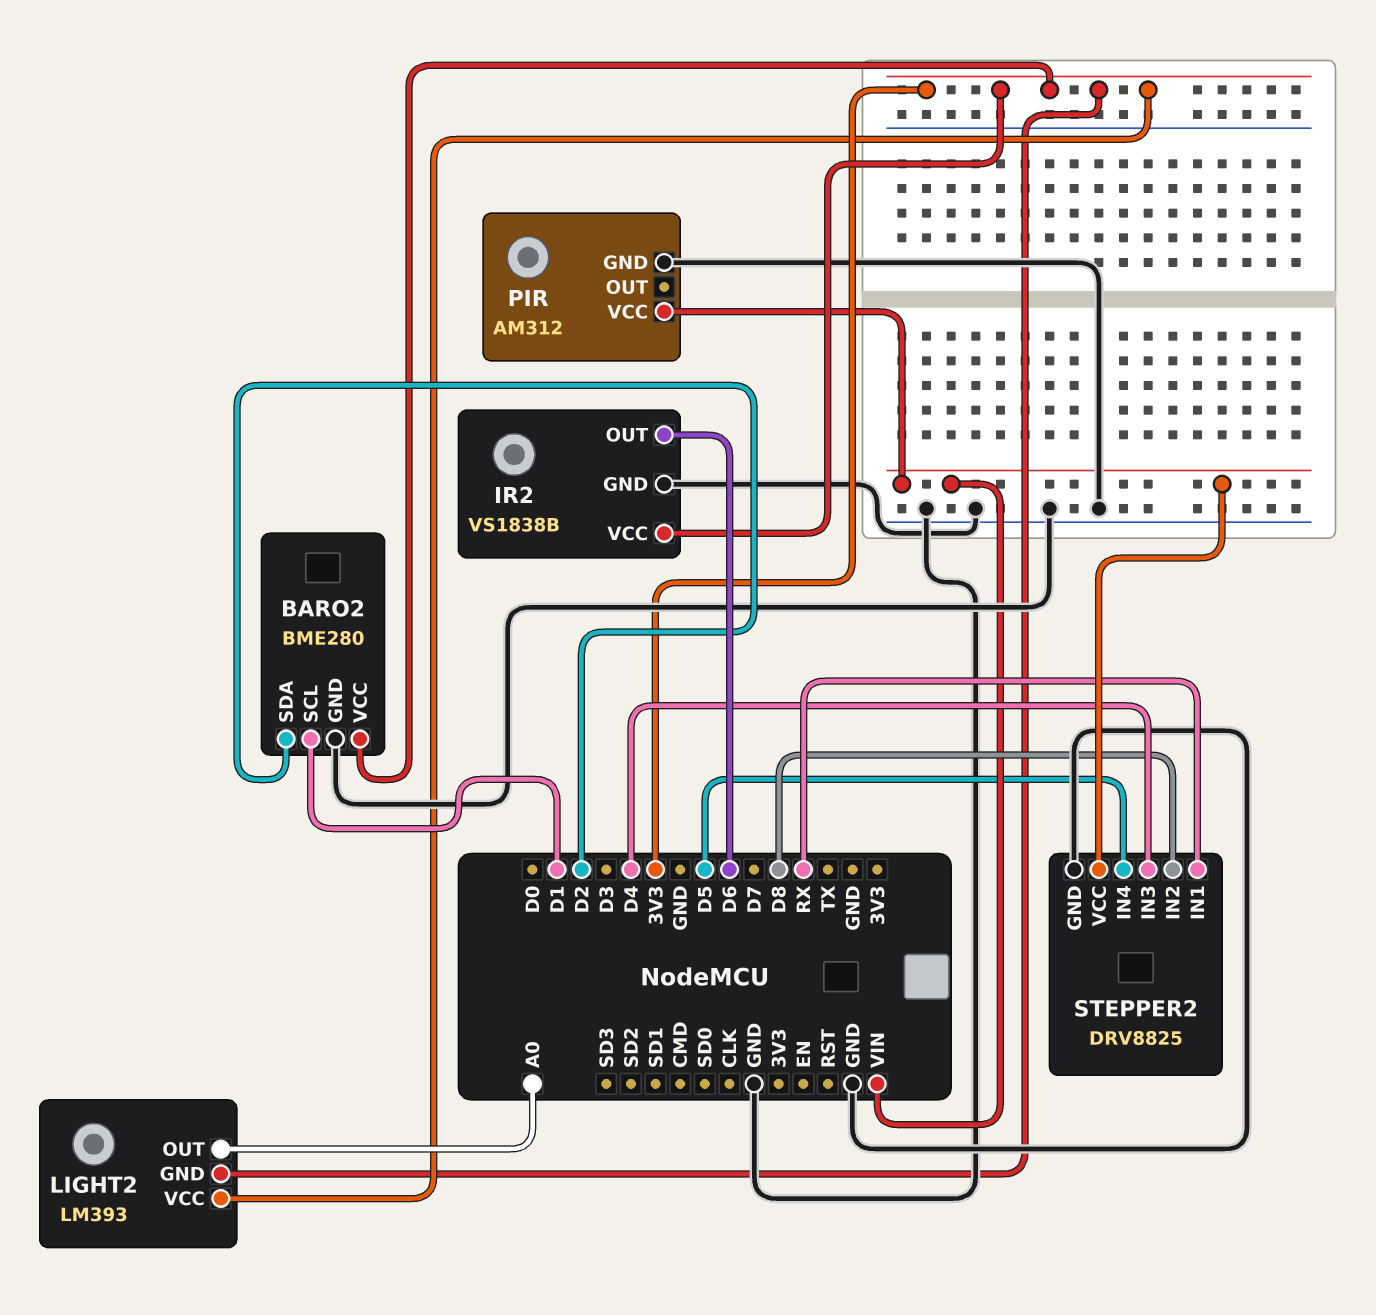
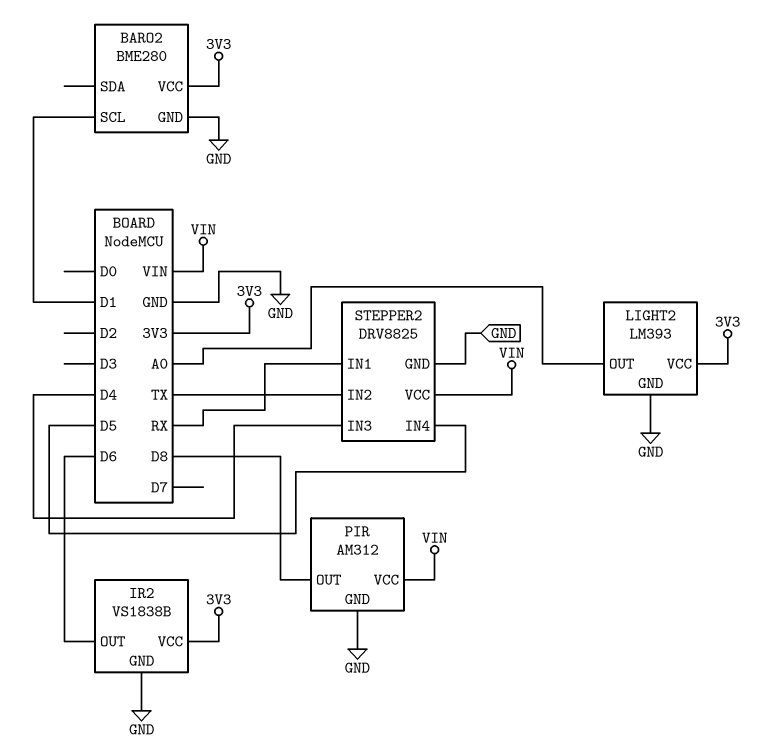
BARO2 pin SDA: D2 -> none
LIGHT2 pin GND: 3V3 -> GND
PIR pin OUT: none -> D8
STEPPER2 pin IN2: D8 -> TX

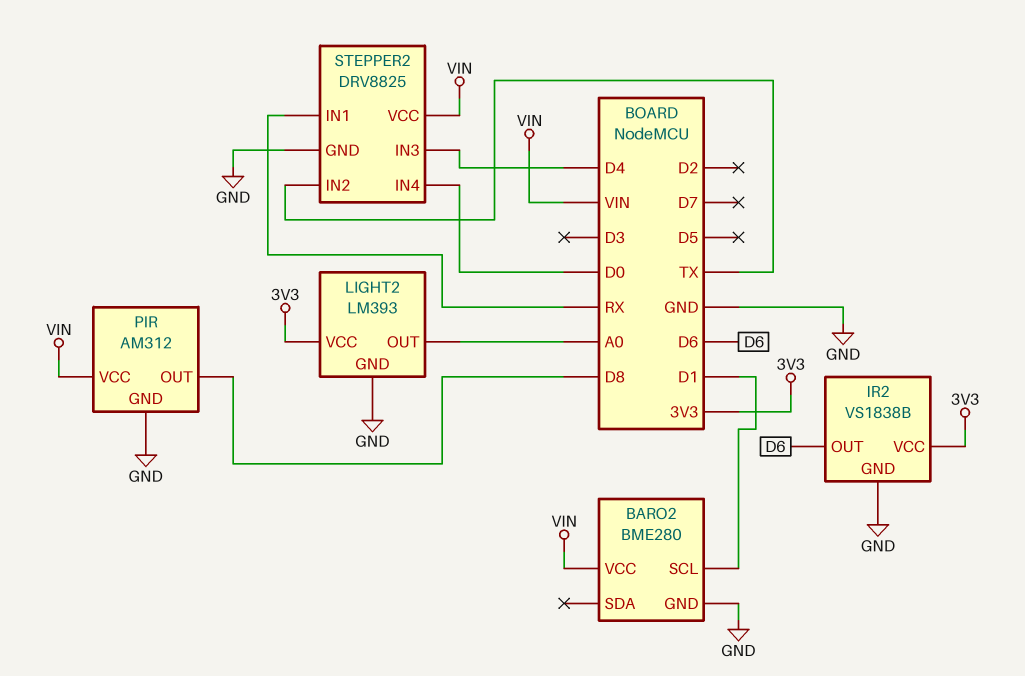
BARO2 pin VCC: 3V3 -> VIN
STEPPER2 pin IN4: D5 -> D0

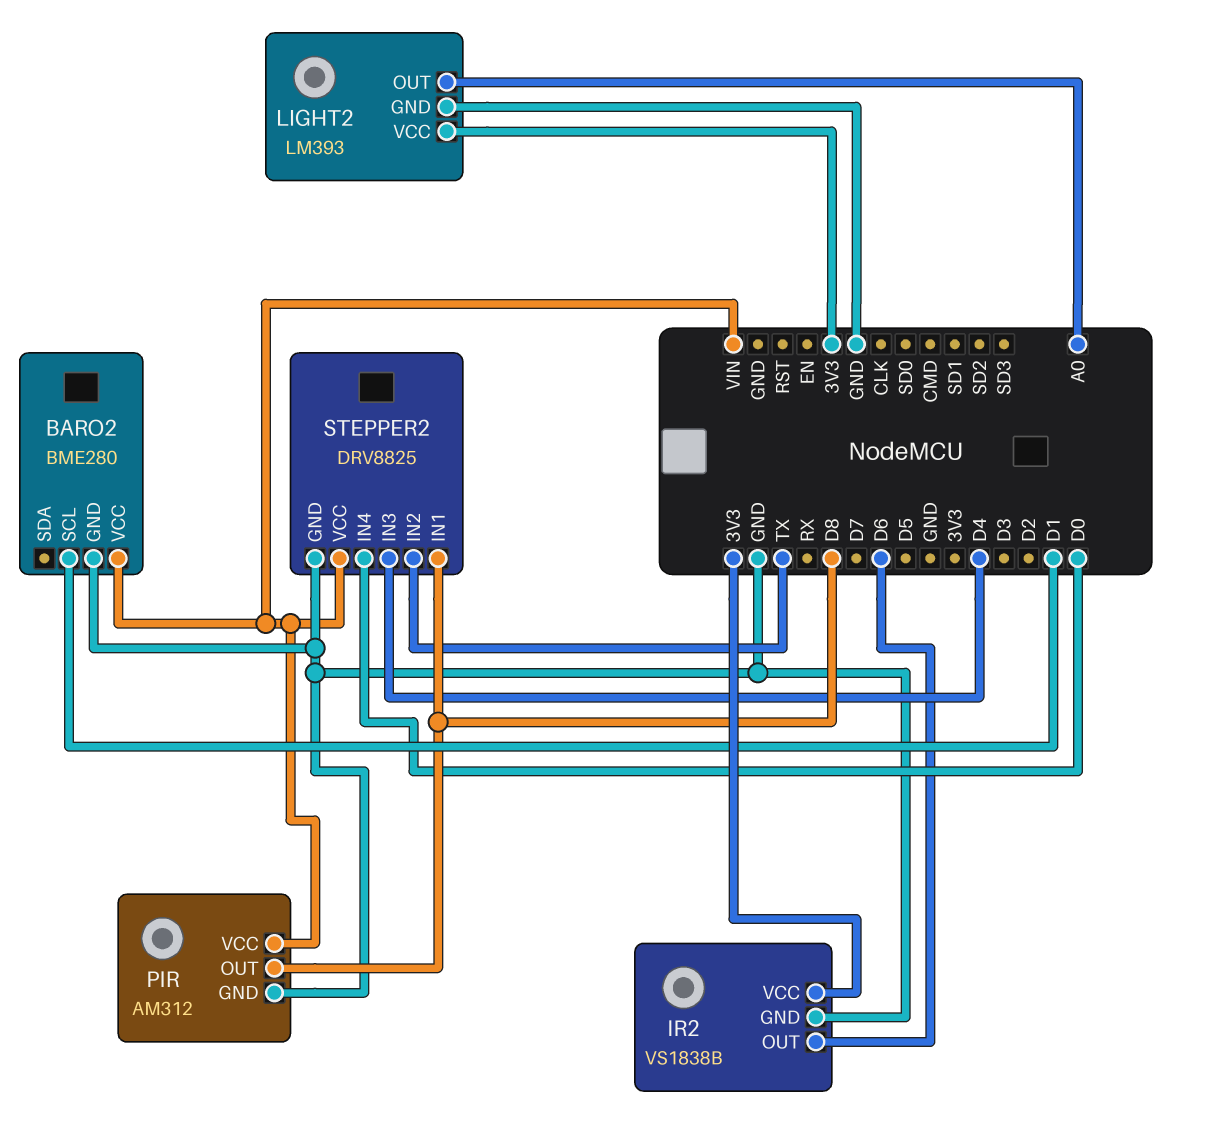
STEPPER2 pin IN1: RX -> D8

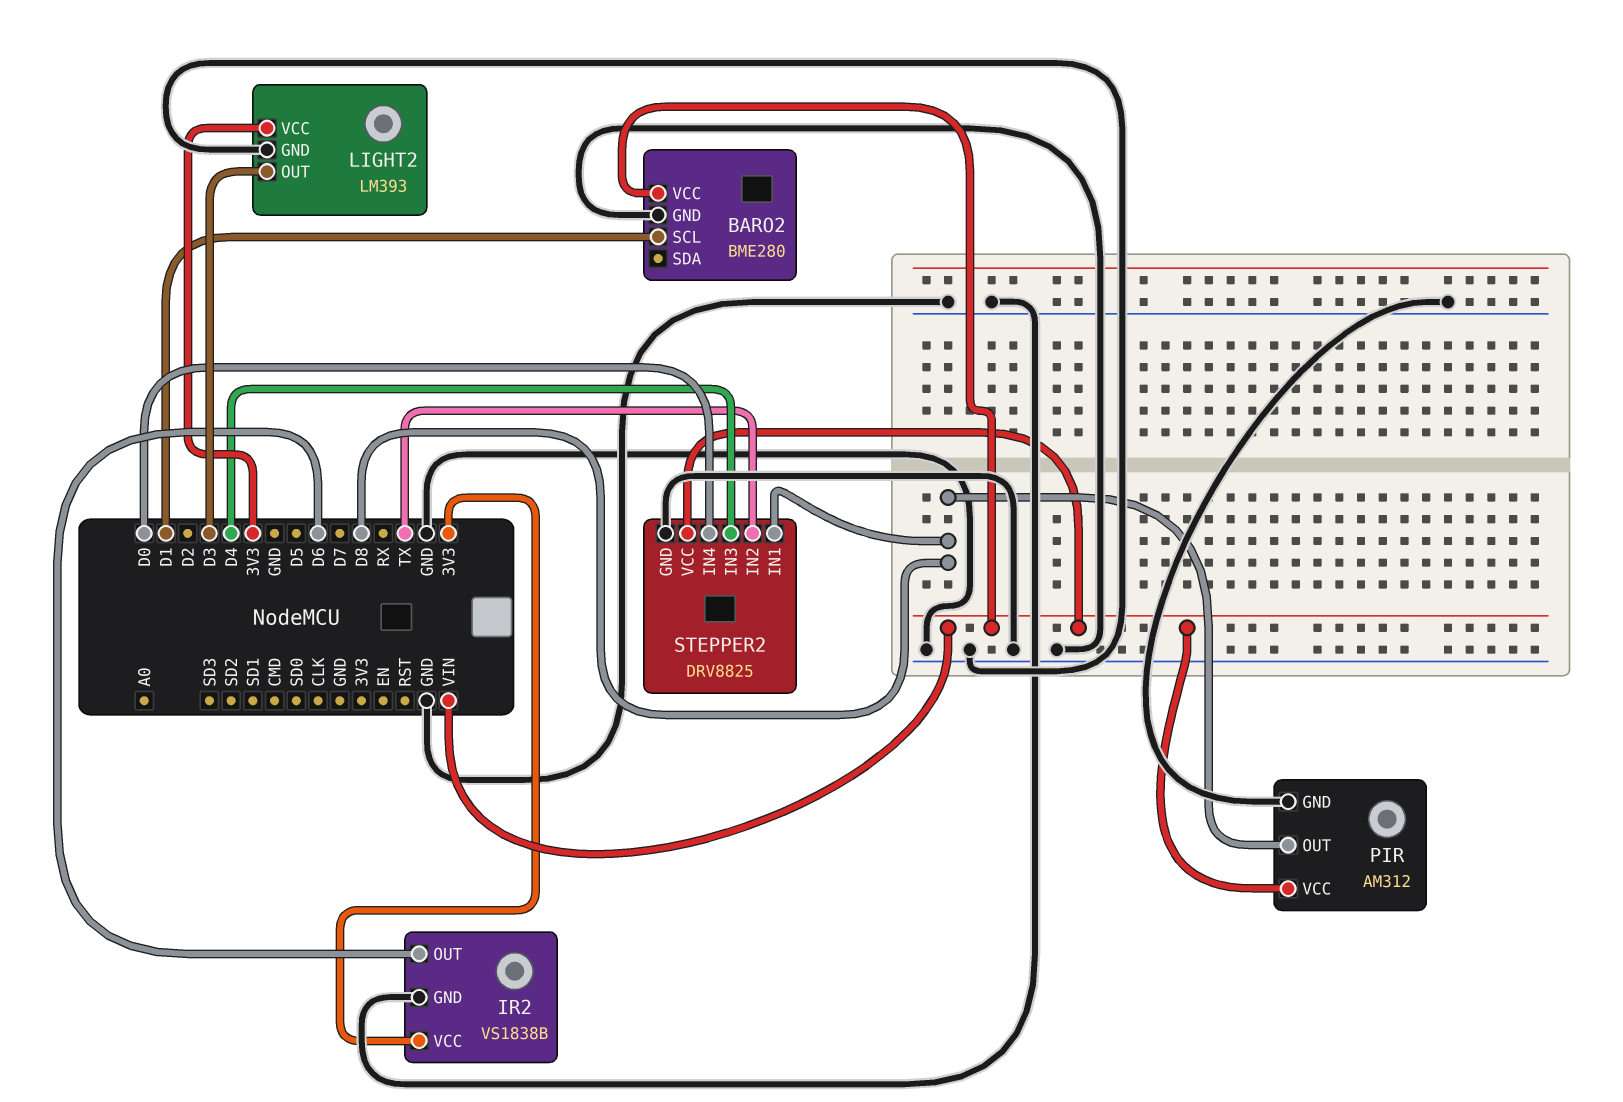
LIGHT2 pin OUT: A0 -> D3

